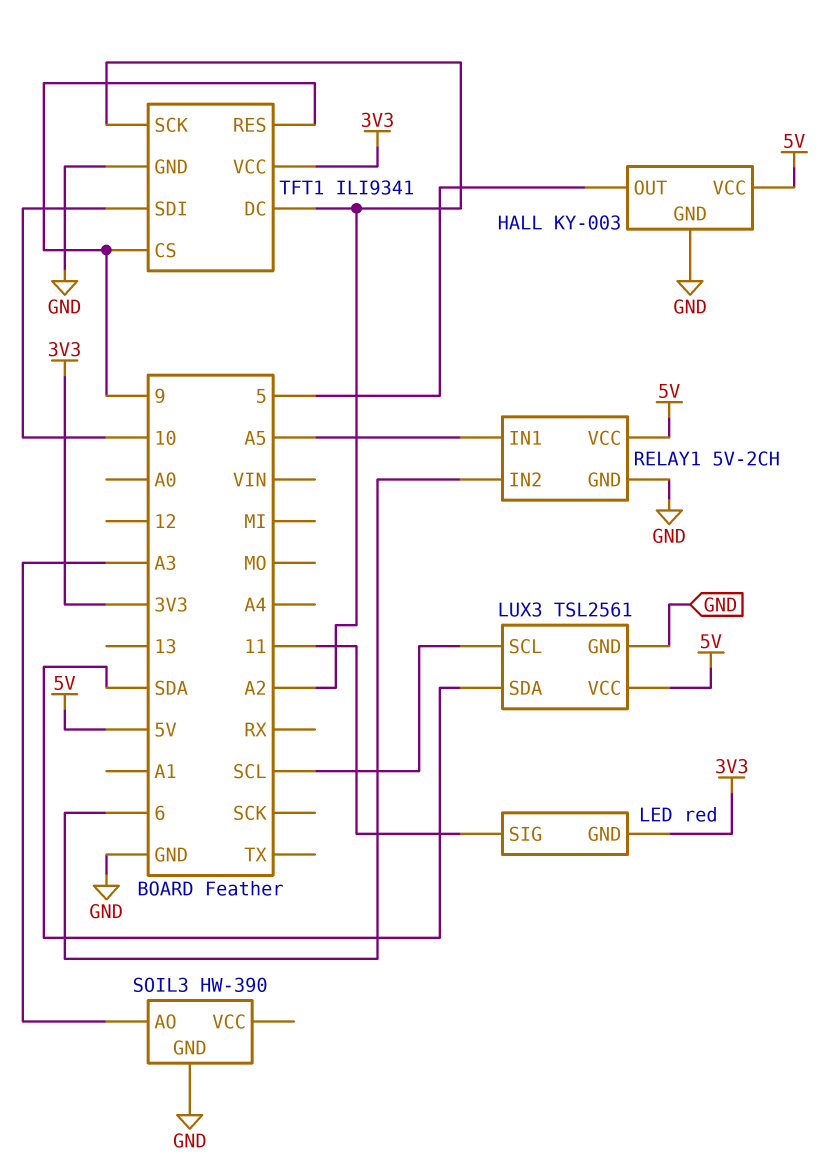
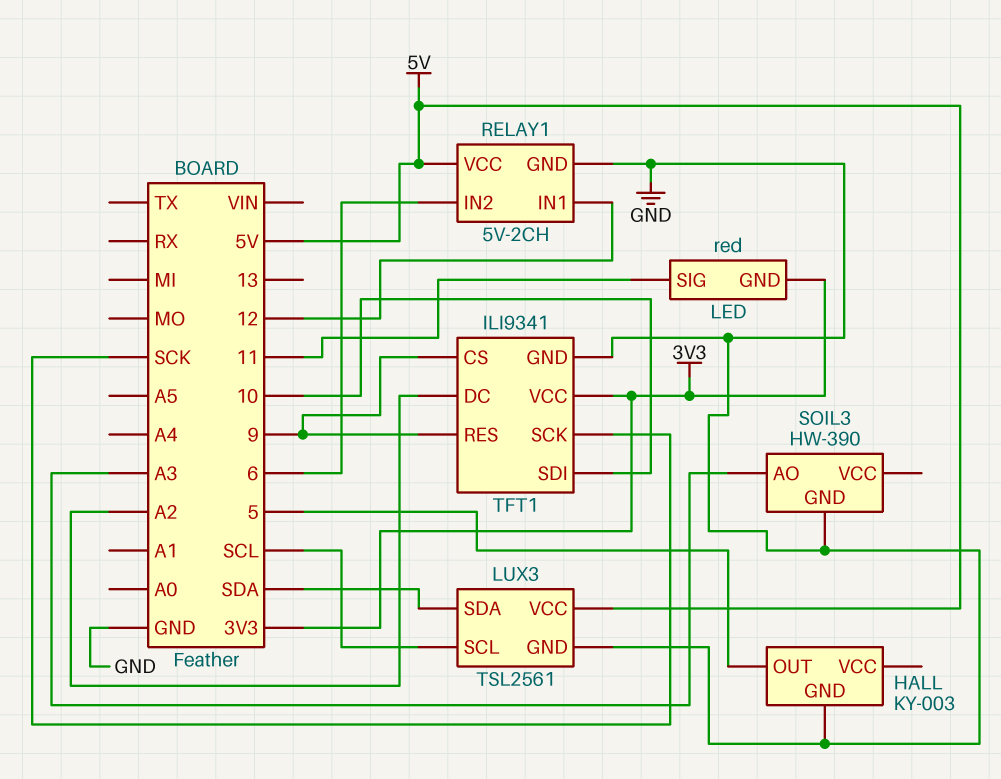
HALL pin VCC: 5V -> none
RELAY1 pin IN1: A5 -> 12
TFT1 pin SCK: A2 -> SCK

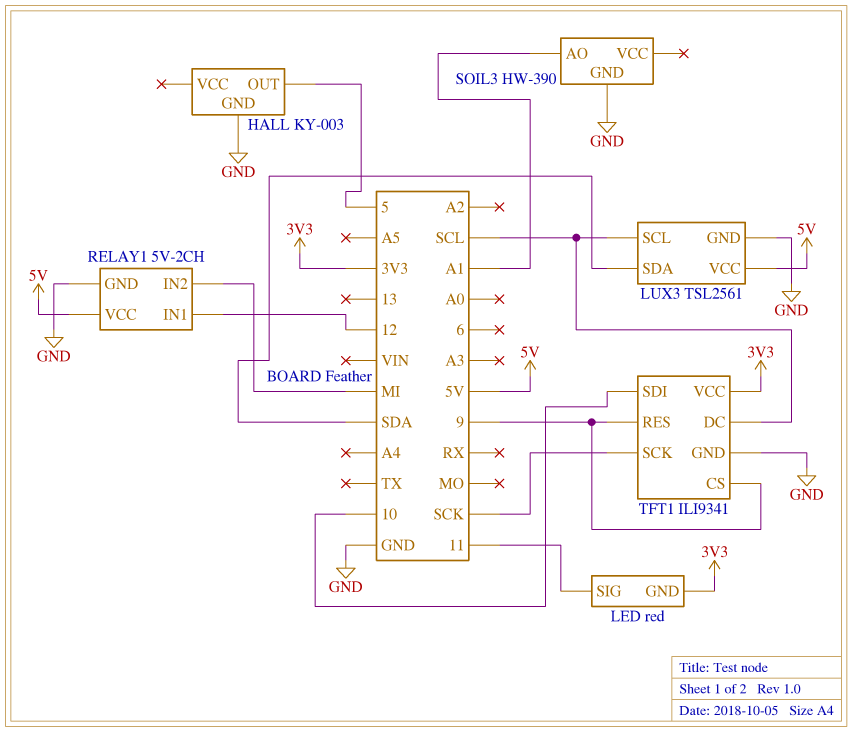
RELAY1 pin IN2: 6 -> MI
SOIL3 pin AO: A3 -> A1
TFT1 pin DC: A2 -> SCL

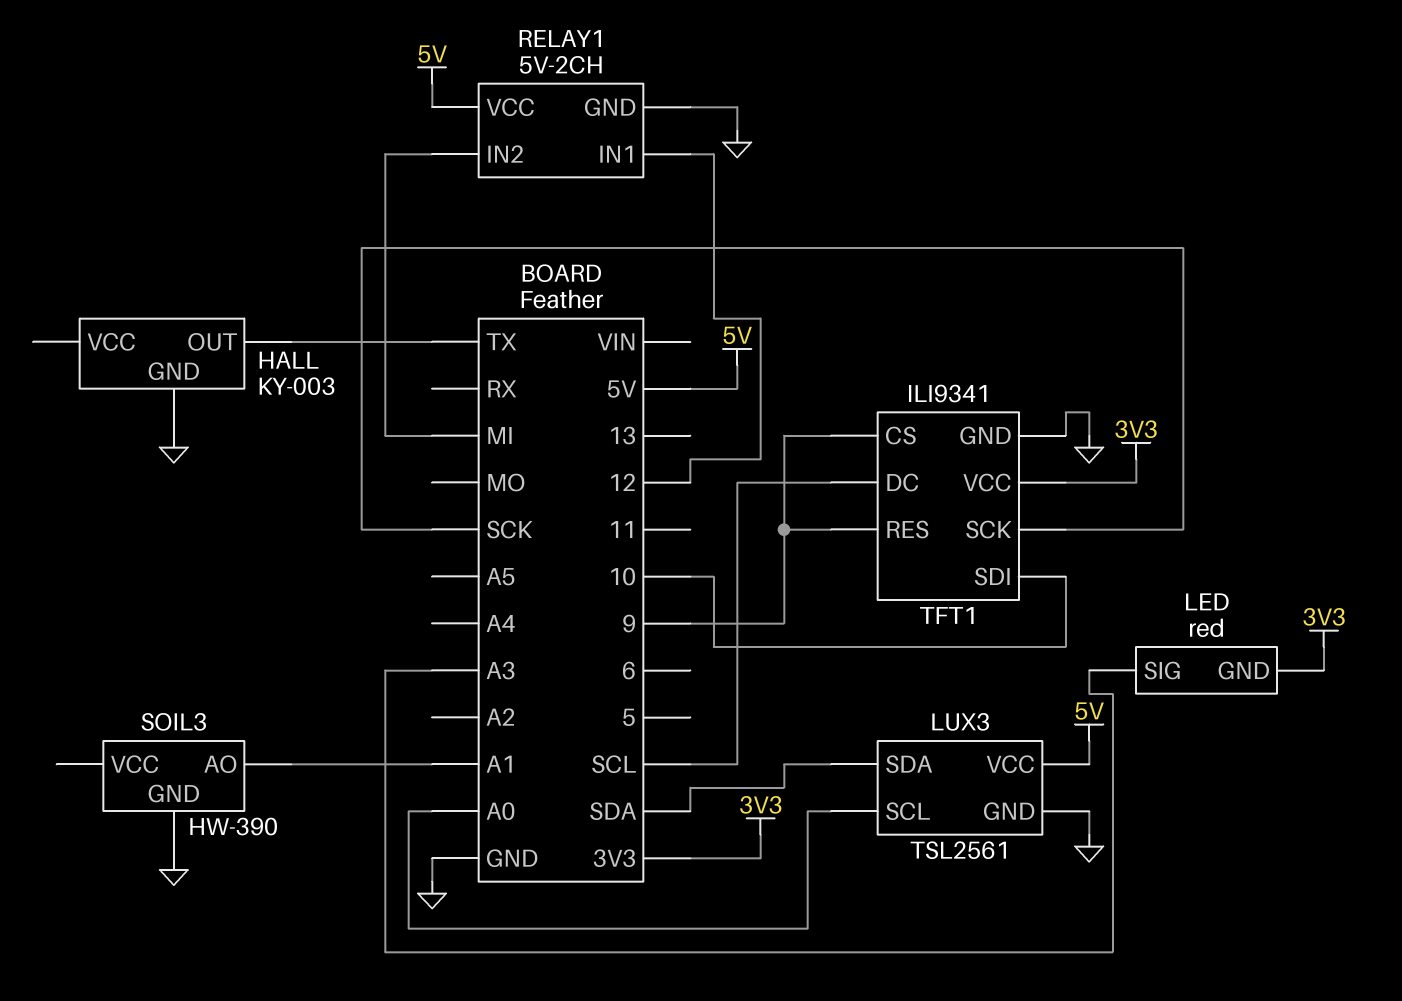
HALL pin OUT: 5 -> TX
LED pin SIG: 11 -> A3
LUX3 pin SCL: SCL -> A0

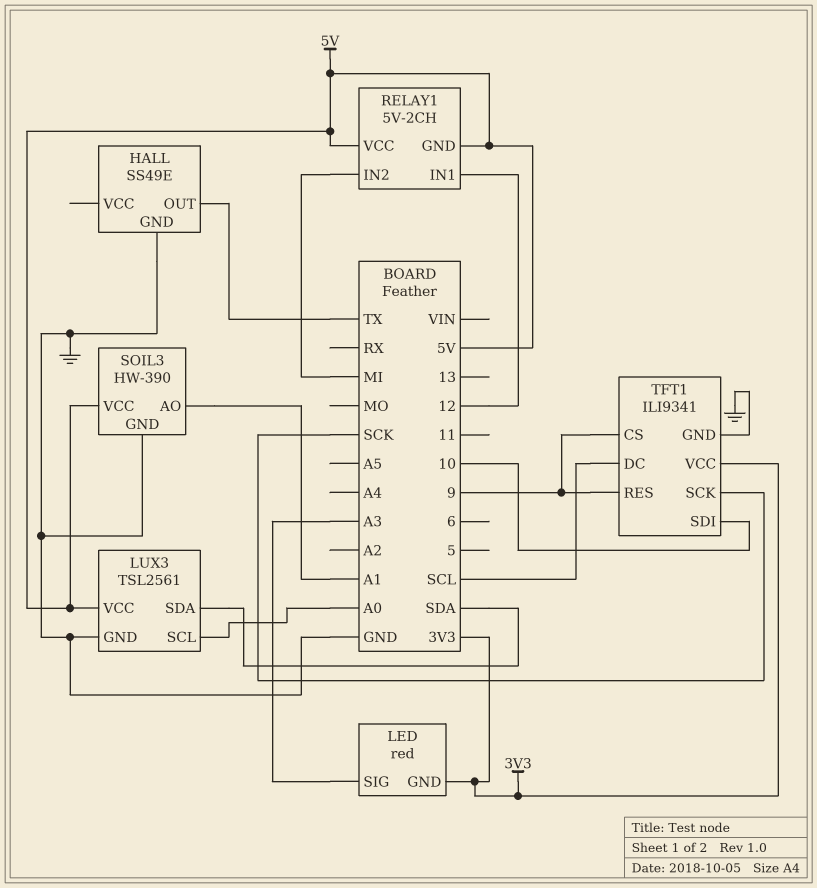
HALL: KY-003 -> SS49E
RELAY1 pin GND: GND -> 5V
SOIL3 pin VCC: none -> 5V

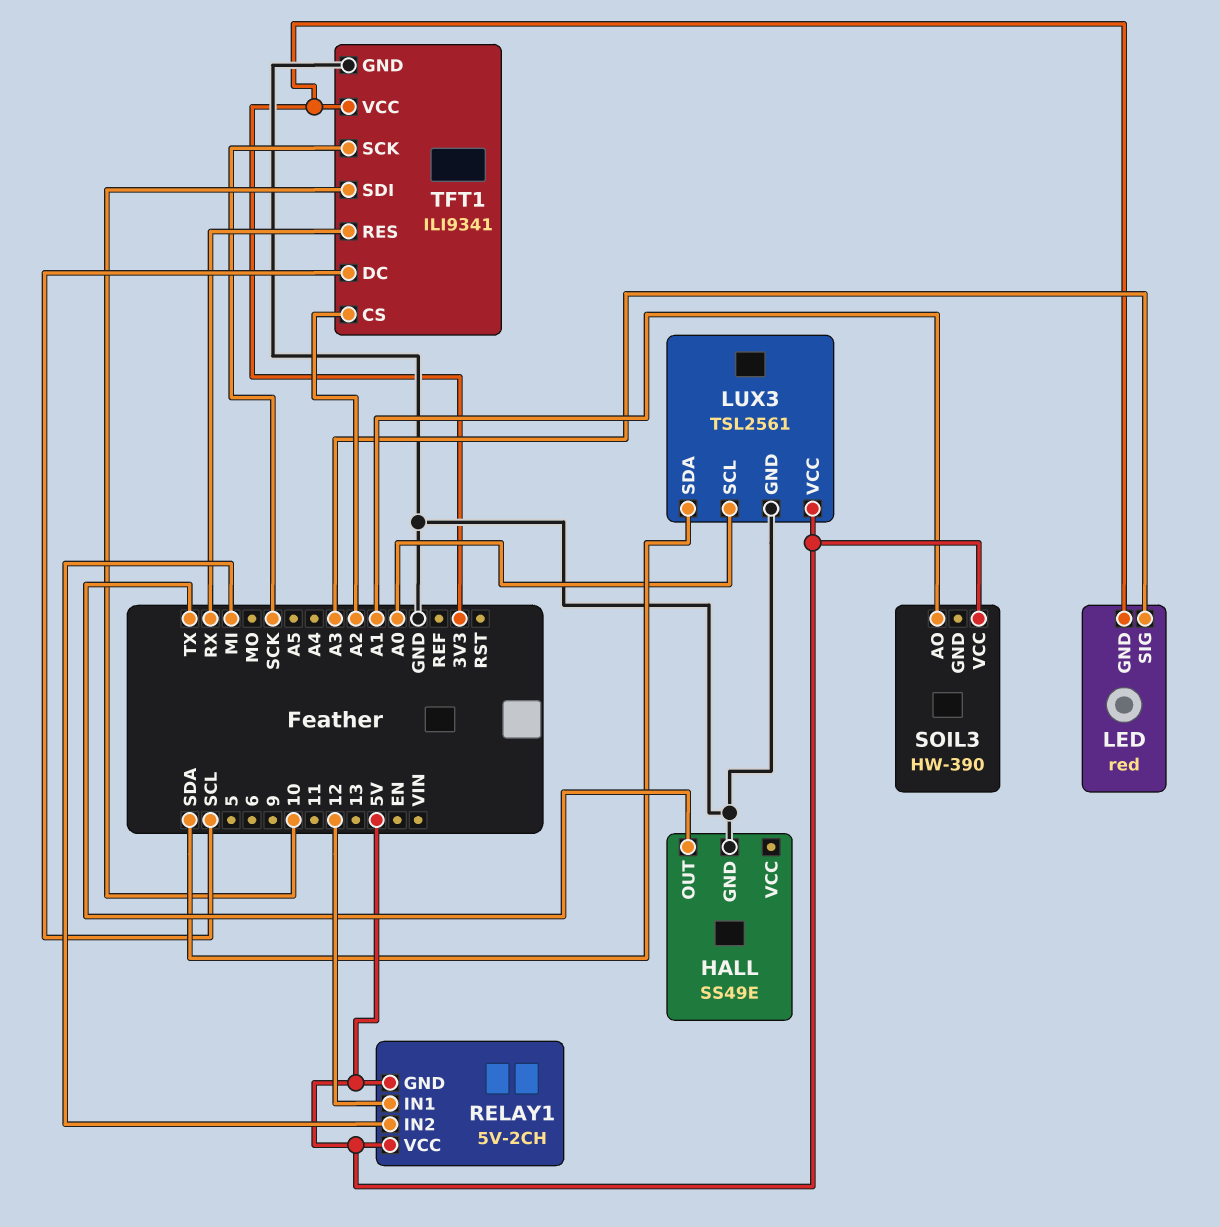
SOIL3 pin GND: GND -> none
TFT1 pin CS: 9 -> A2
TFT1 pin RES: 9 -> RX

